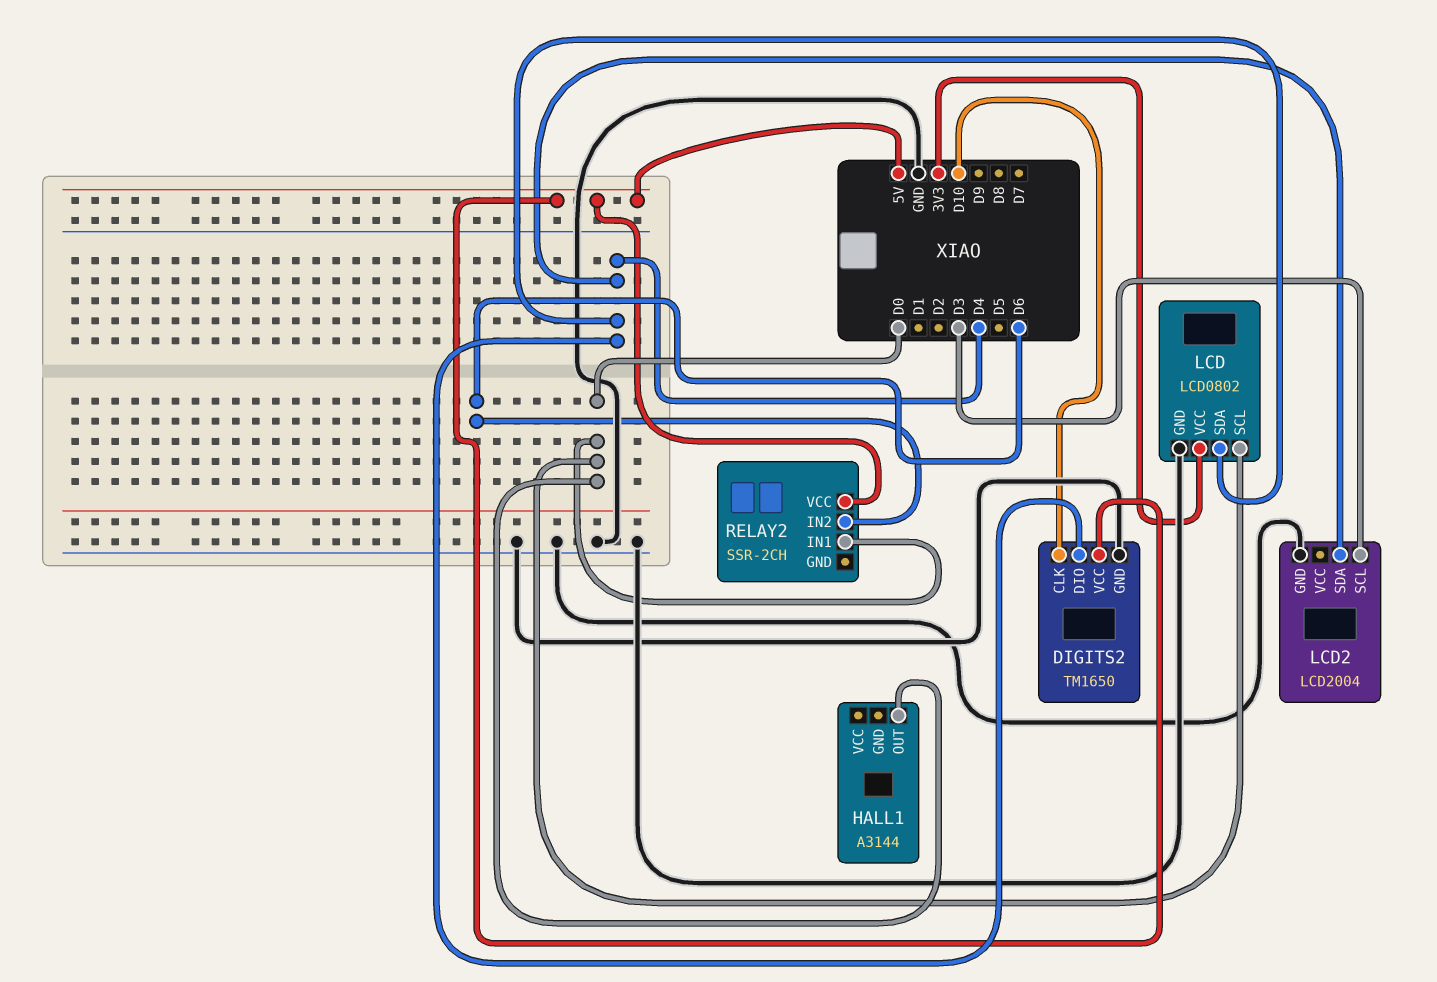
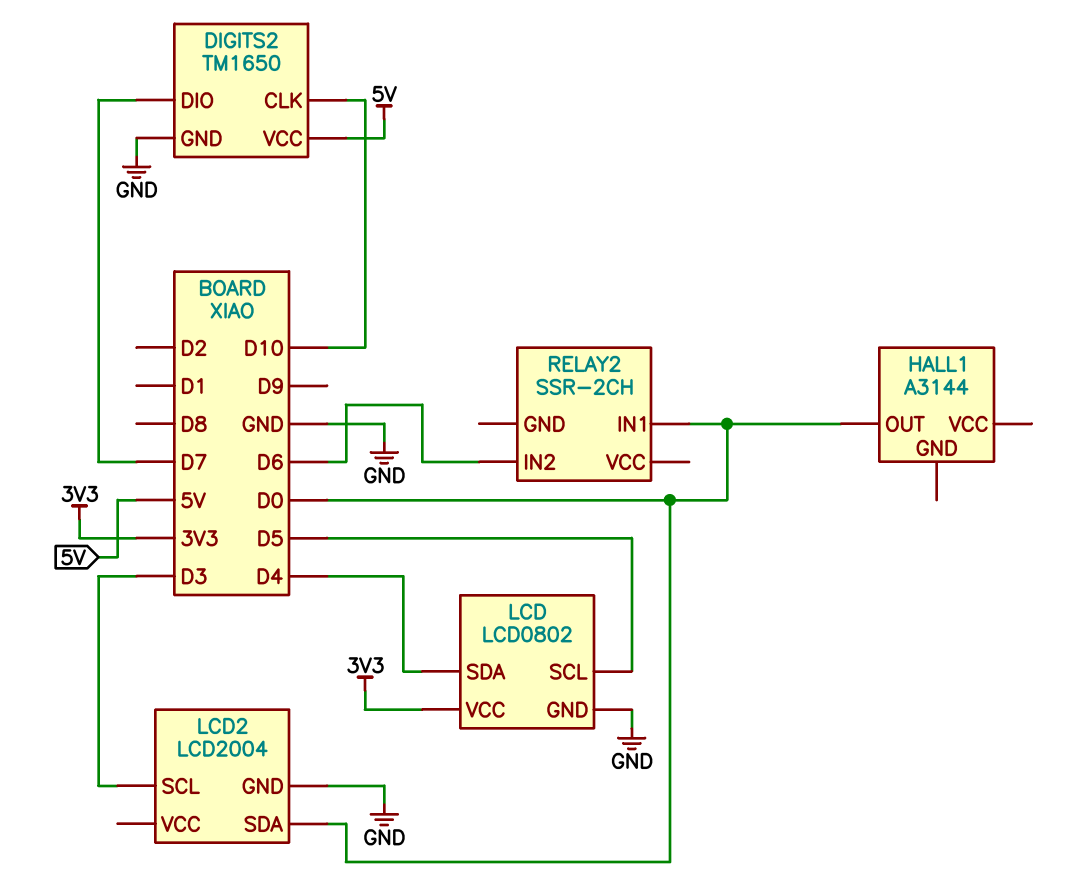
DIGITS2 pin DIO: D4 -> D7
LCD pin SCL: D0 -> D5
LCD2 pin SDA: D4 -> D0
RELAY2 pin VCC: 5V -> none

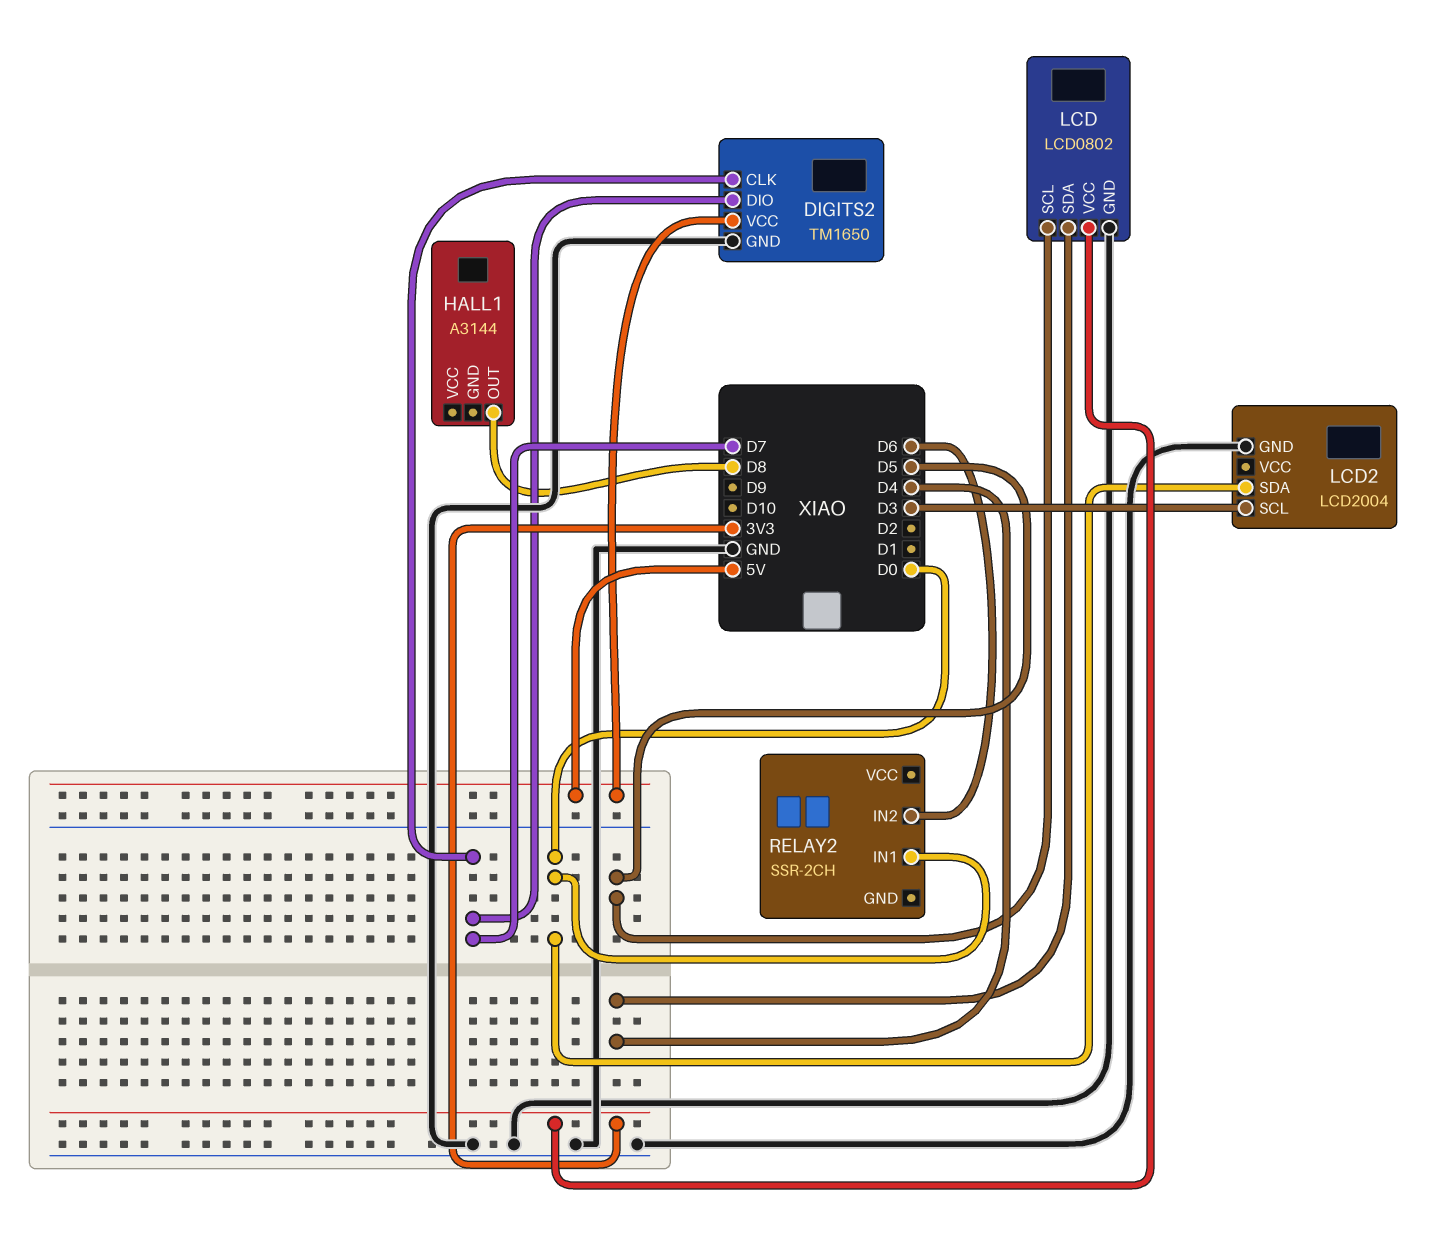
DIGITS2 pin CLK: D10 -> D7
HALL1 pin OUT: D0 -> D8

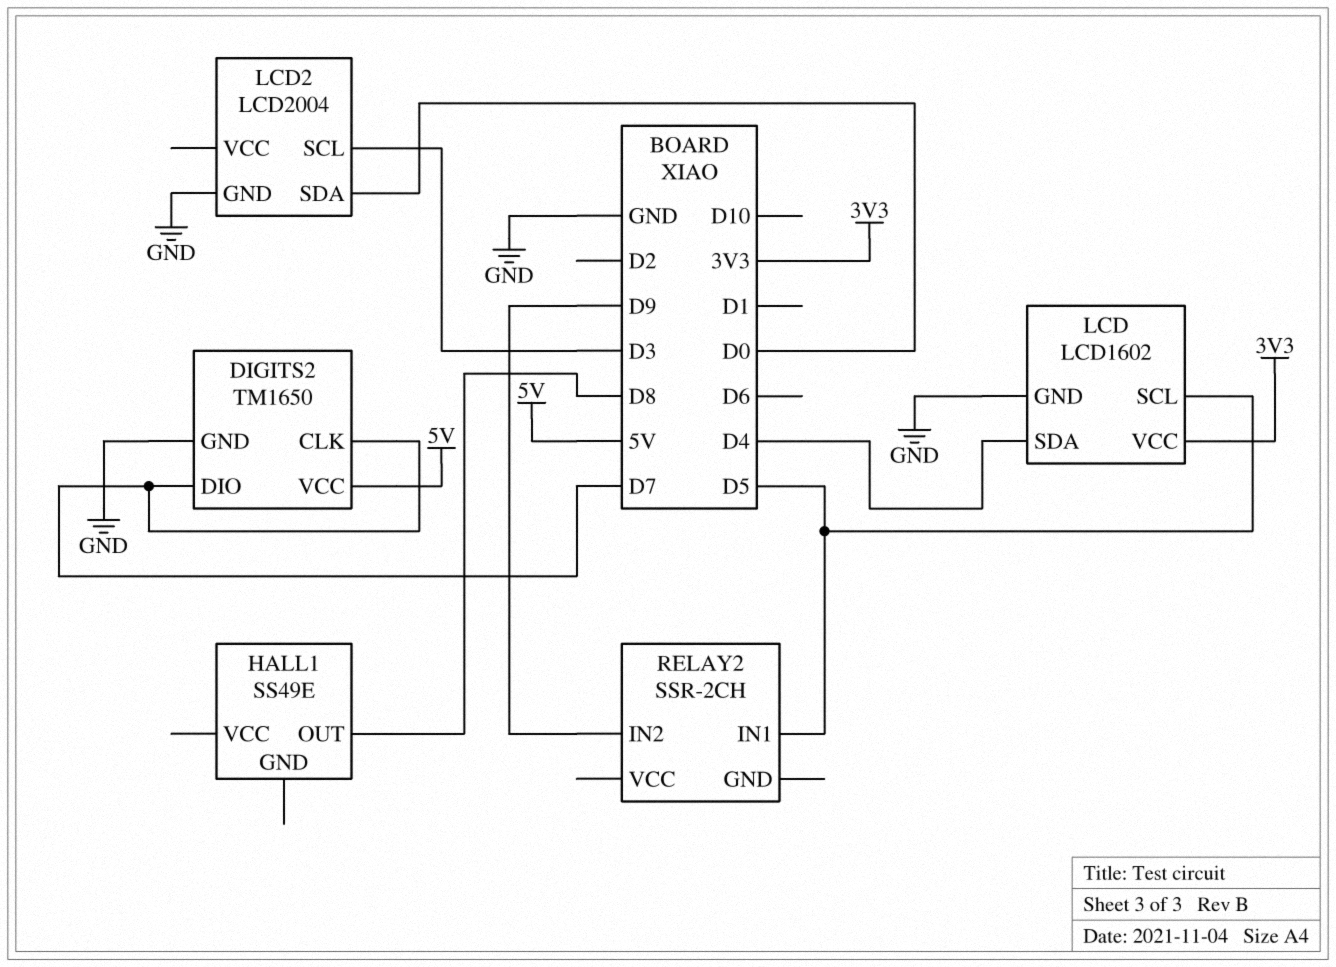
HALL1: A3144 -> SS49E
LCD: LCD0802 -> LCD1602
RELAY2 pin IN1: D0 -> D5
RELAY2 pin IN2: D6 -> D9

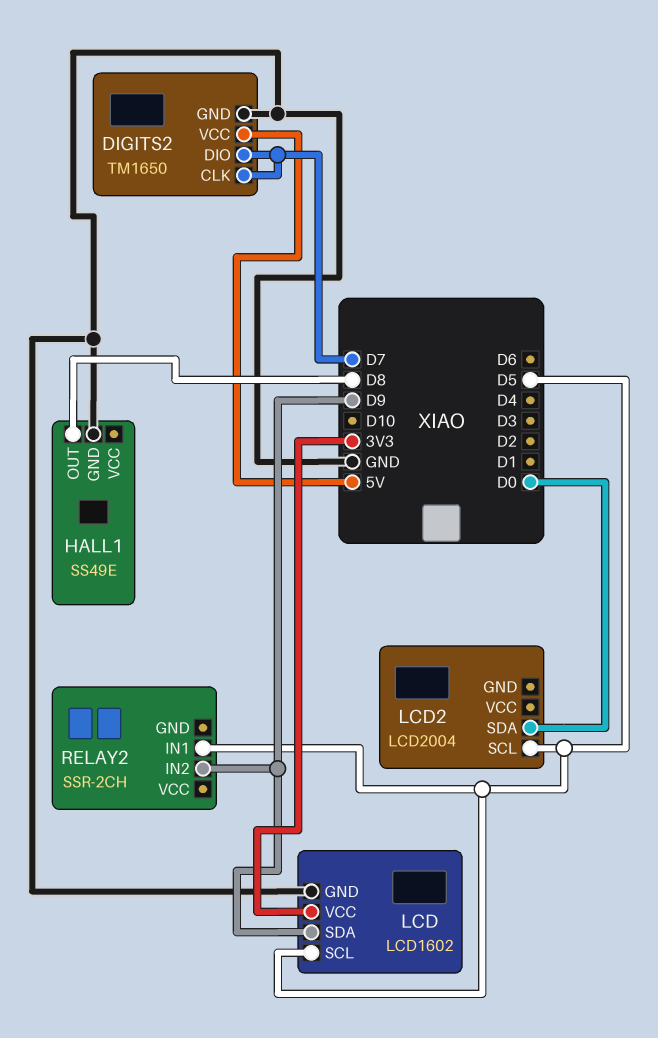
HALL1 pin GND: none -> GND
LCD pin SDA: D4 -> D9
LCD2 pin GND: GND -> none
LCD2 pin SCL: D3 -> D5

